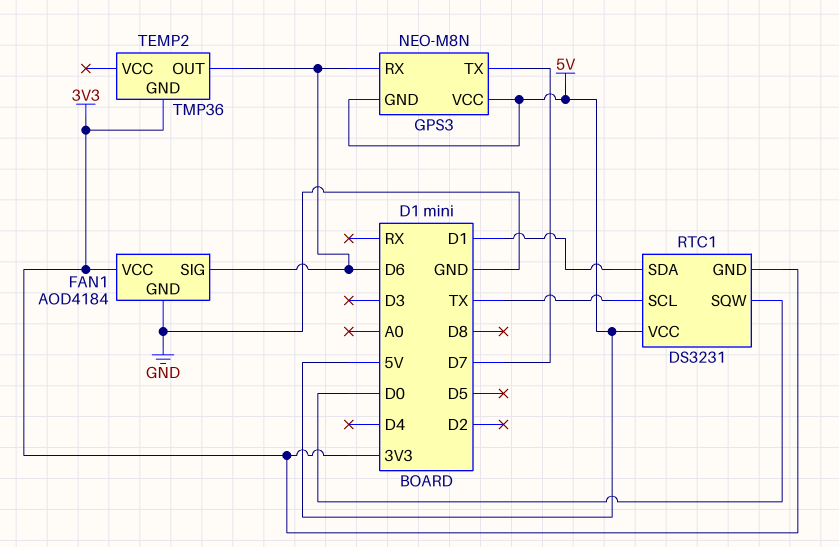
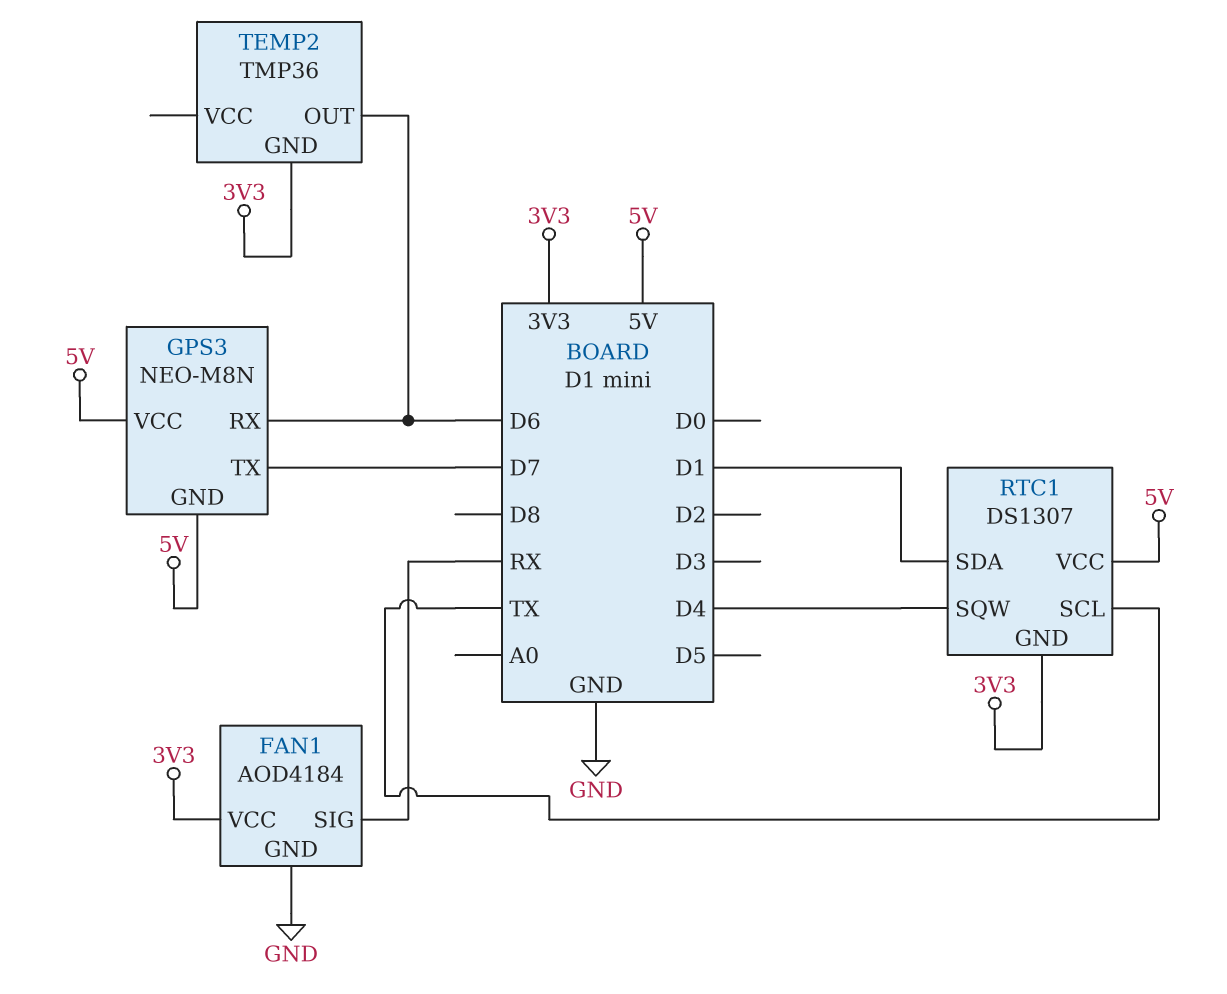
FAN1 pin SIG: D6 -> RX
RTC1: DS3231 -> DS1307
RTC1 pin SQW: D0 -> D4

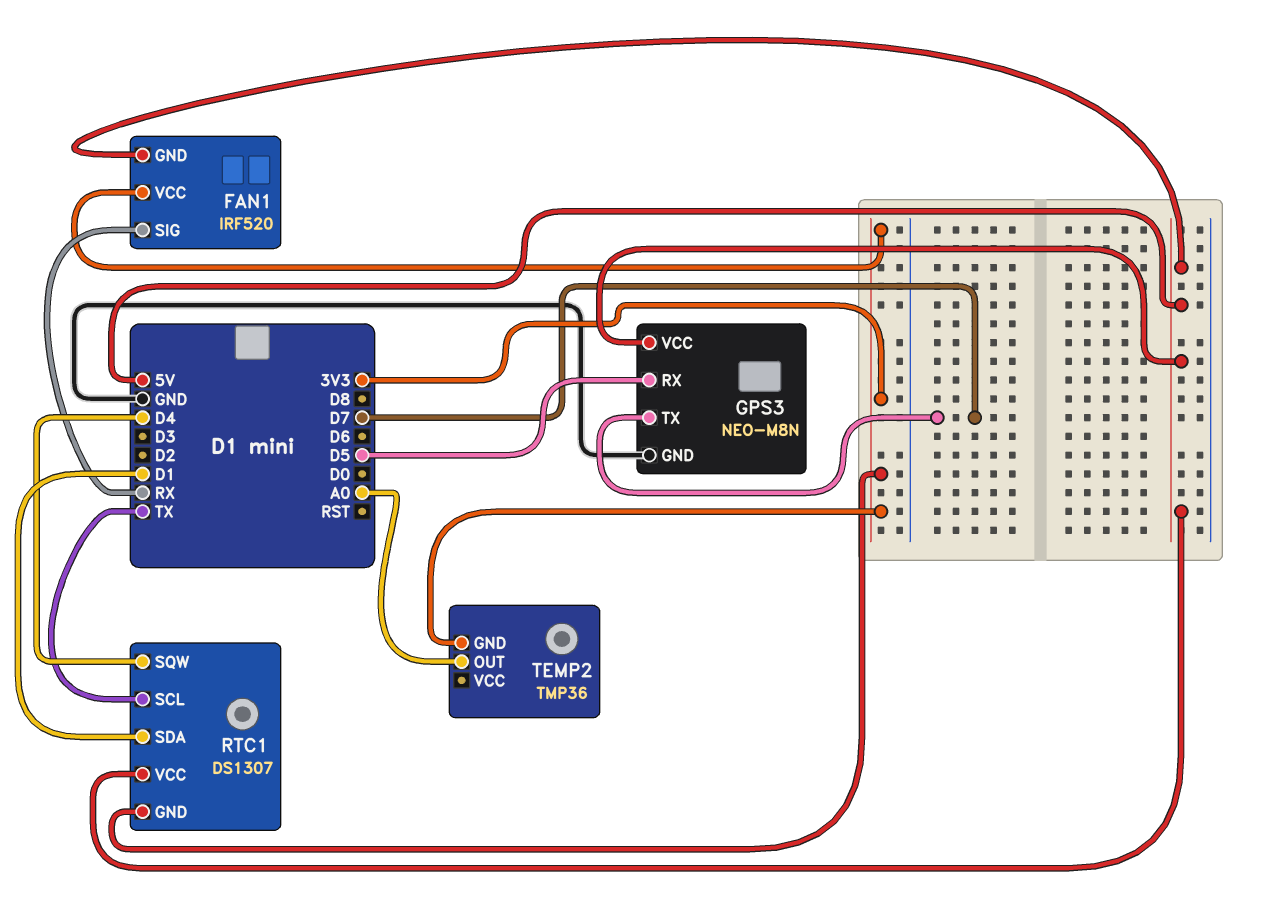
FAN1: AOD4184 -> IRF520
FAN1 pin GND: GND -> 5V
GPS3 pin GND: 5V -> GND
GPS3 pin RX: D6 -> D5
TEMP2 pin OUT: D6 -> A0

